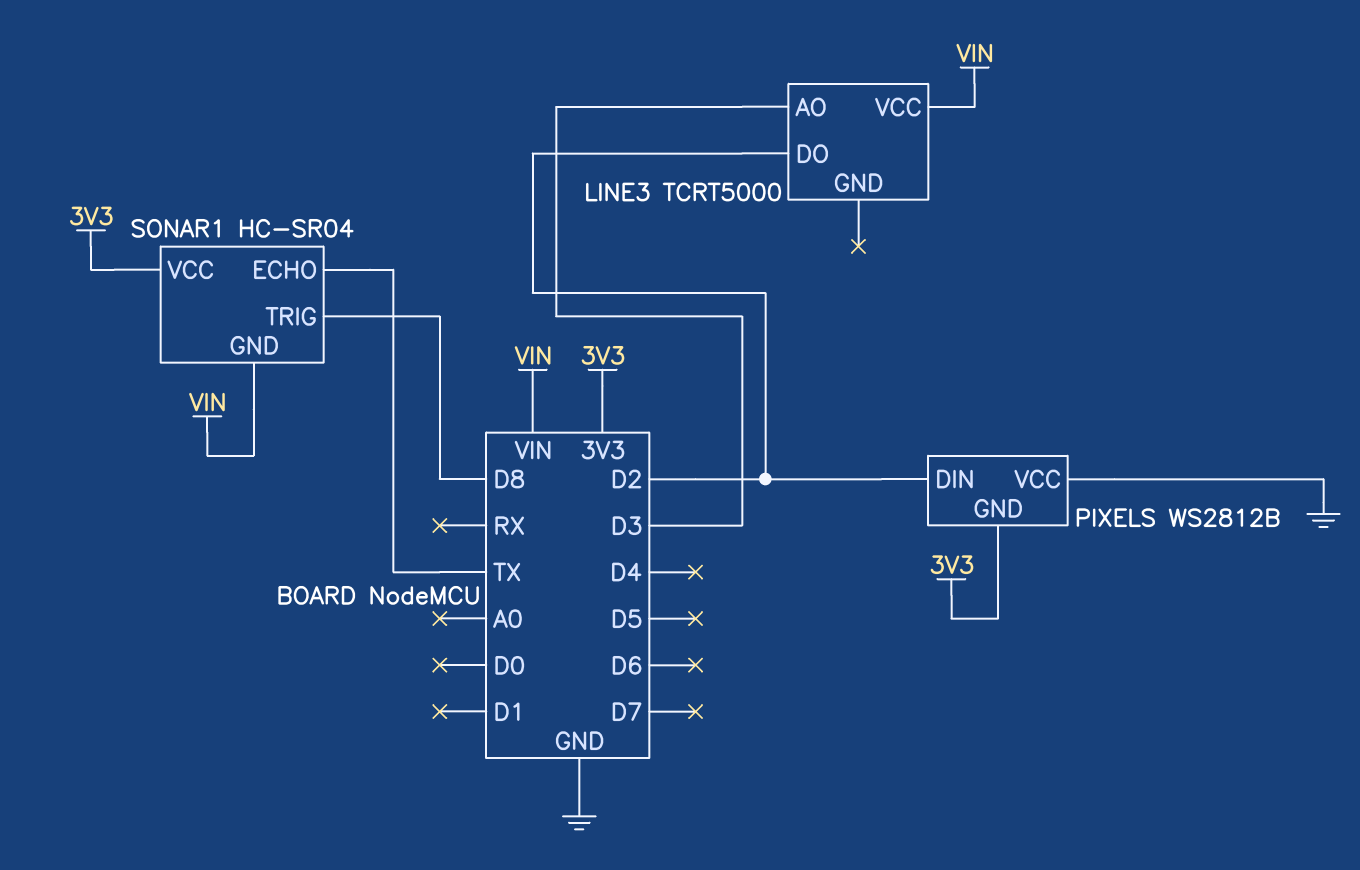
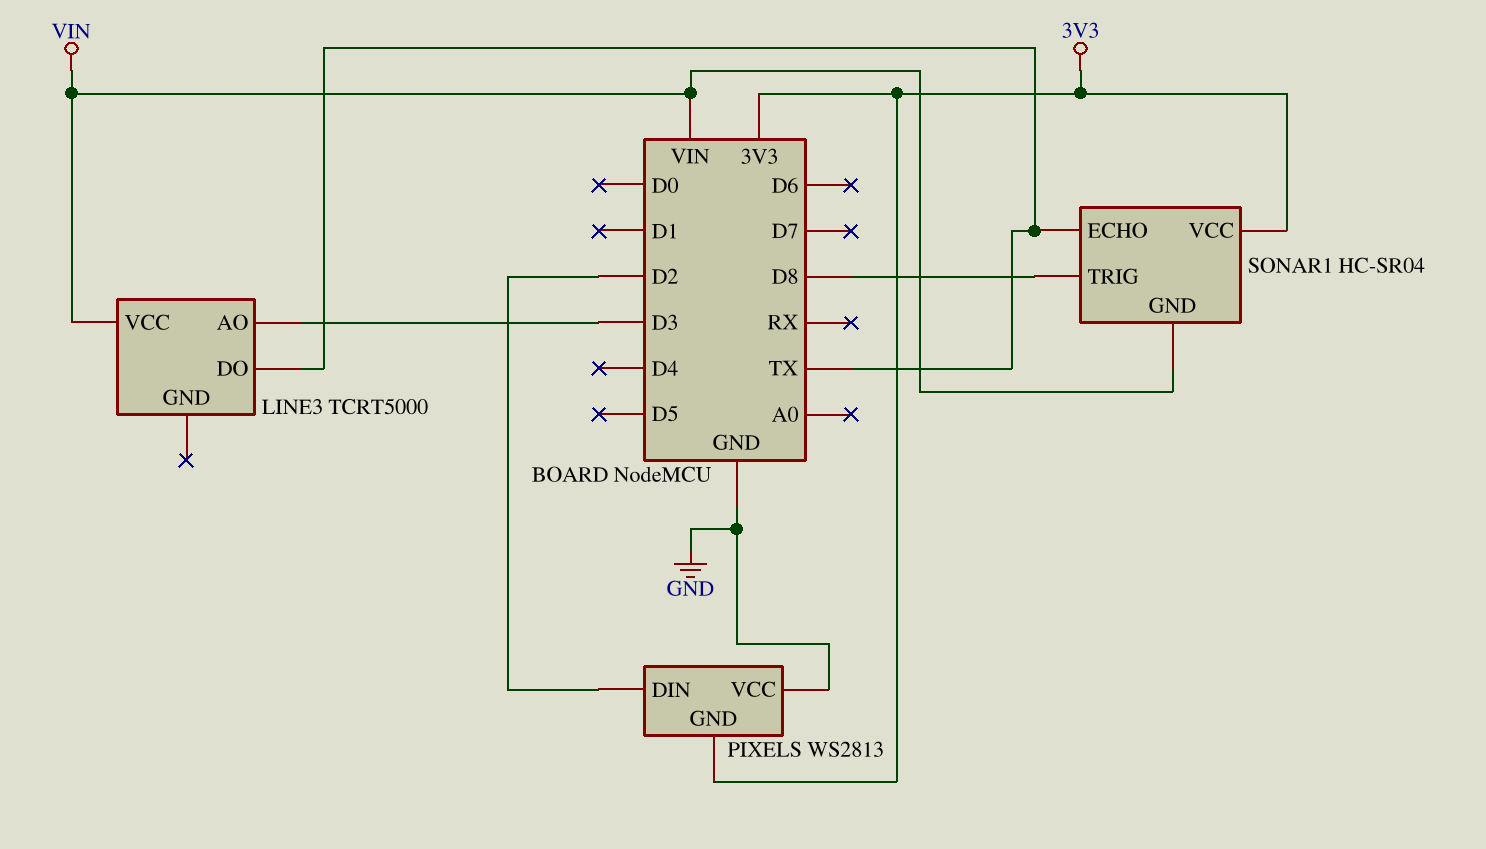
LINE3 pin DO: D2 -> TX
PIXELS: WS2812B -> WS2813

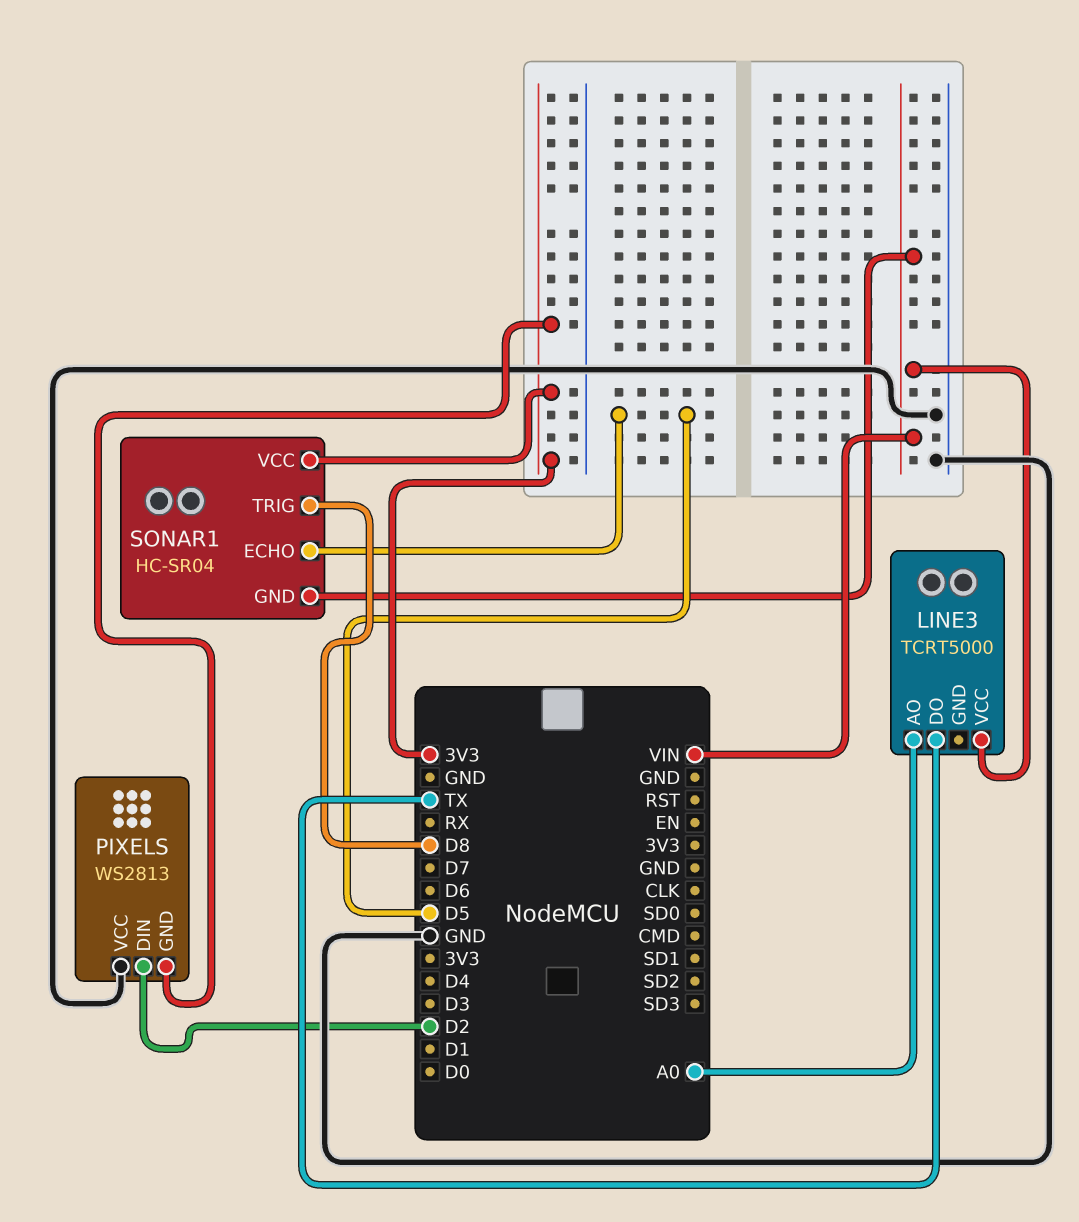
LINE3 pin AO: D3 -> A0
SONAR1 pin ECHO: TX -> D5

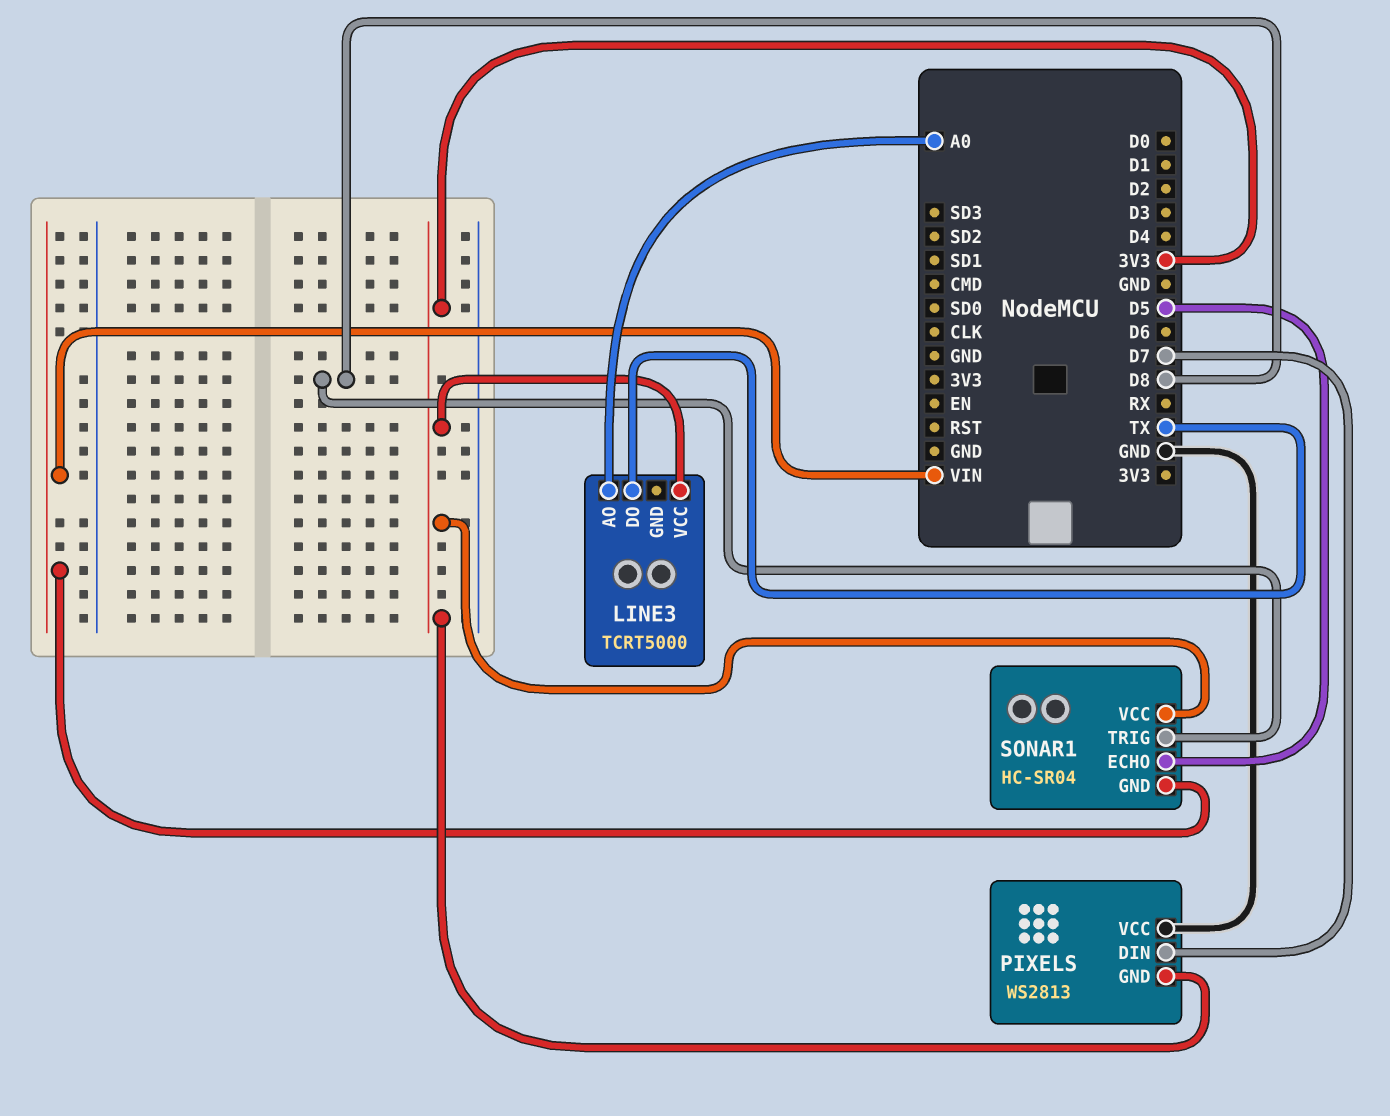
LINE3 pin VCC: VIN -> 3V3
PIXELS pin DIN: D2 -> D7

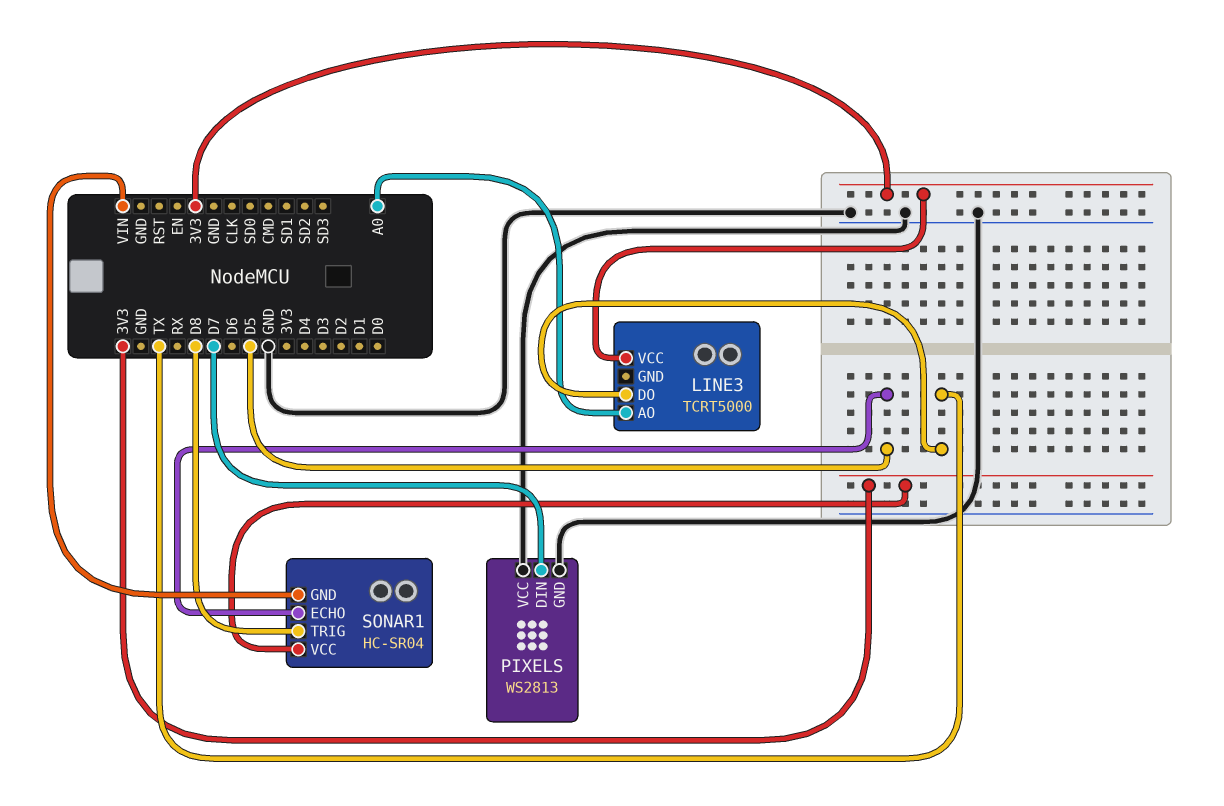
PIXELS pin GND: 3V3 -> GND

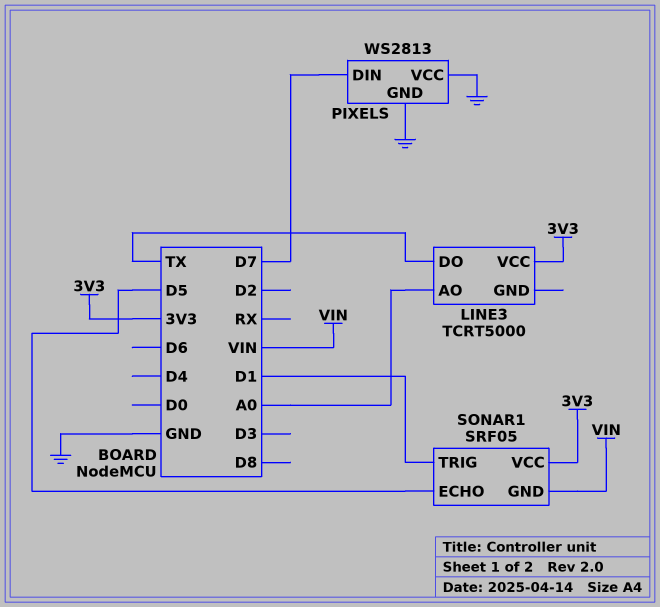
SONAR1: HC-SR04 -> SRF05
SONAR1 pin TRIG: D8 -> D1

